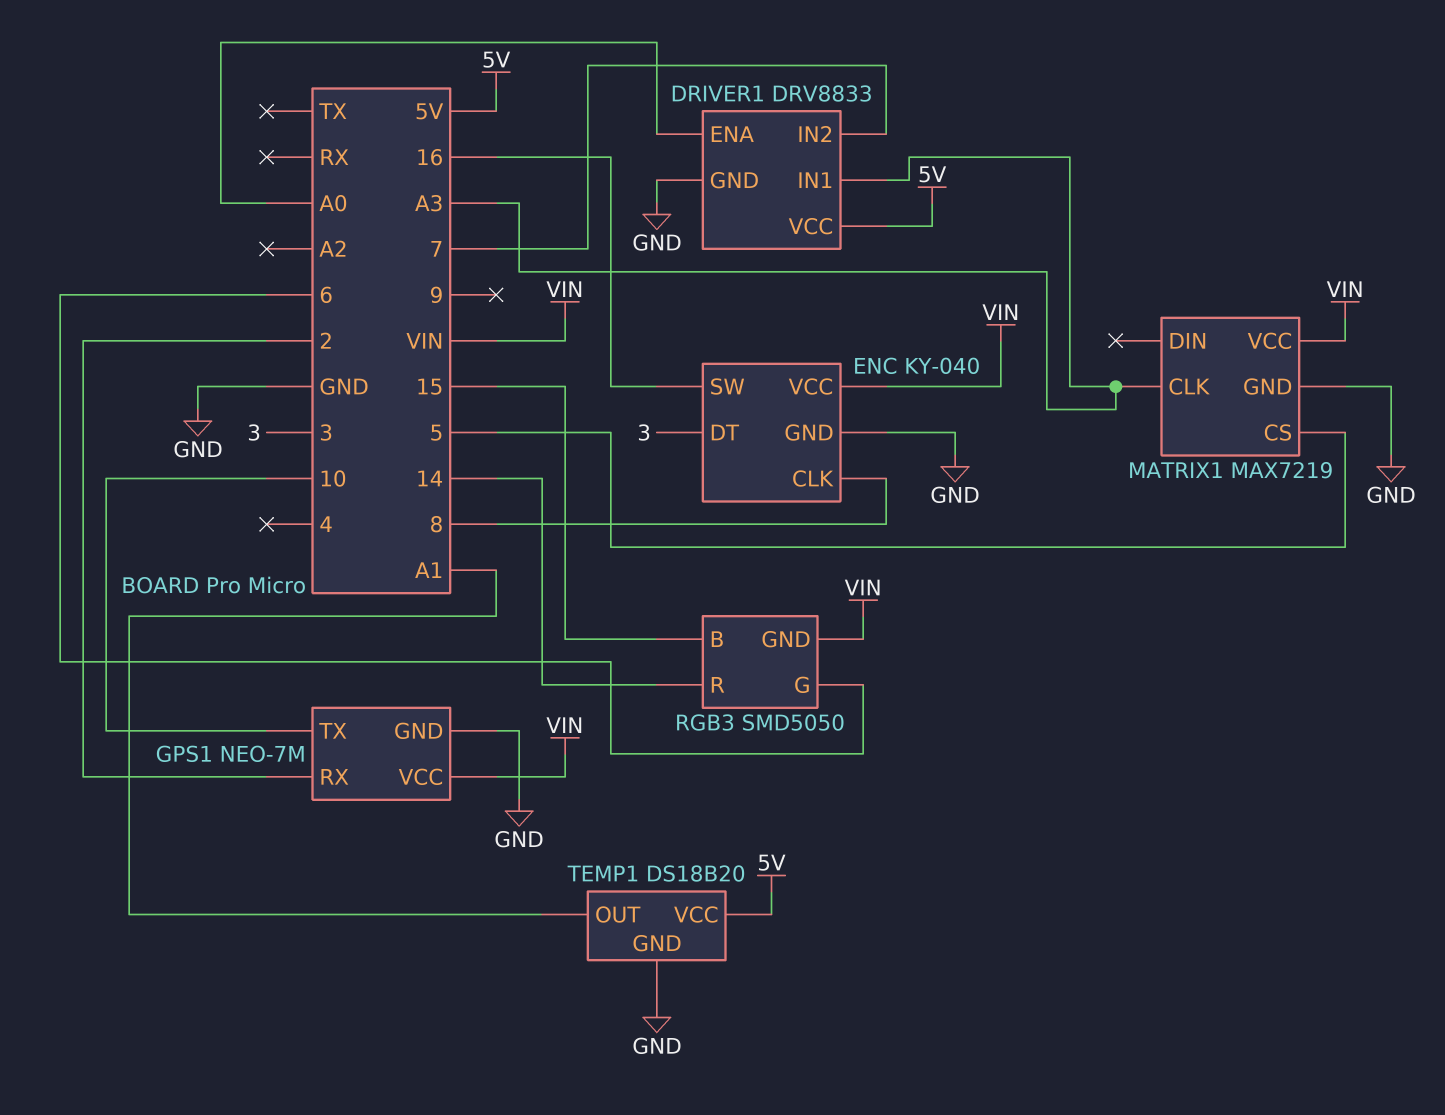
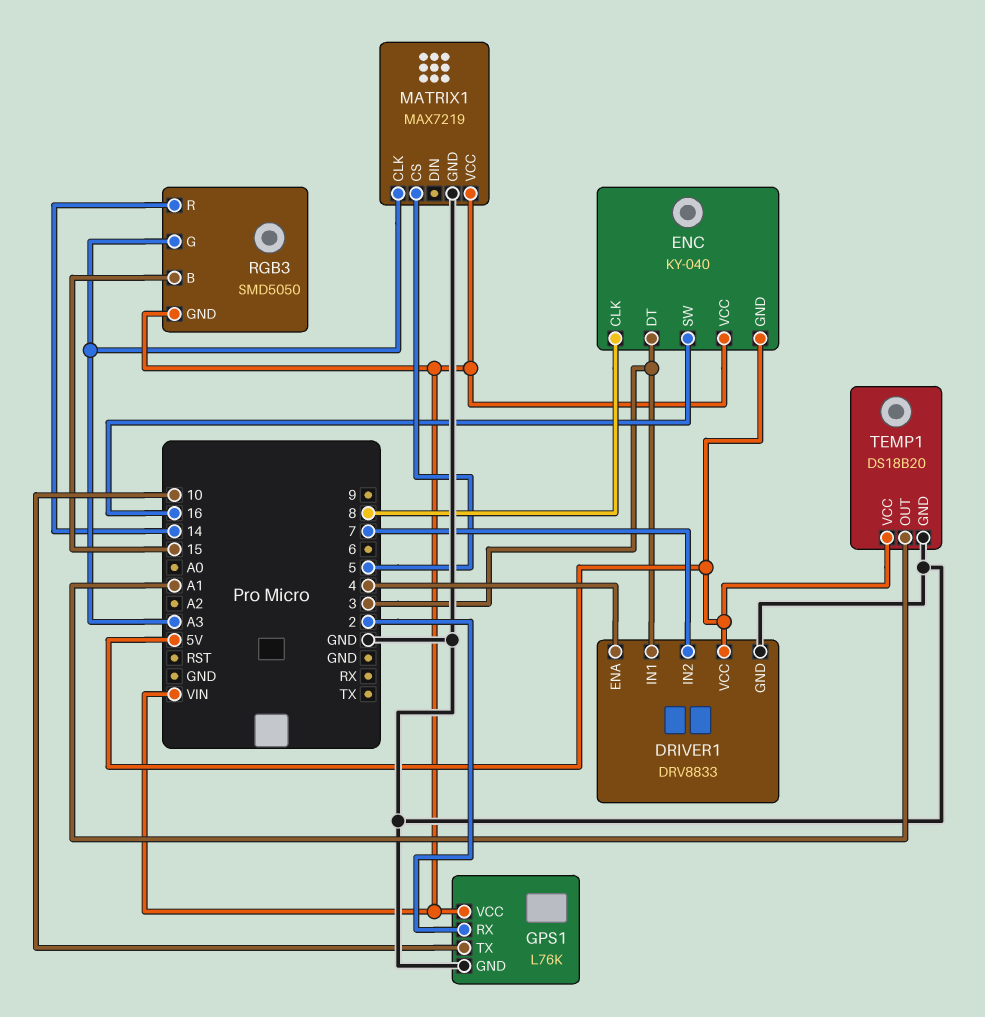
DRIVER1 pin ENA: A0 -> 4
DRIVER1 pin IN1: A3 -> 3
ENC pin GND: GND -> 5V
GPS1: NEO-7M -> L76K
RGB3 pin G: 6 -> A3

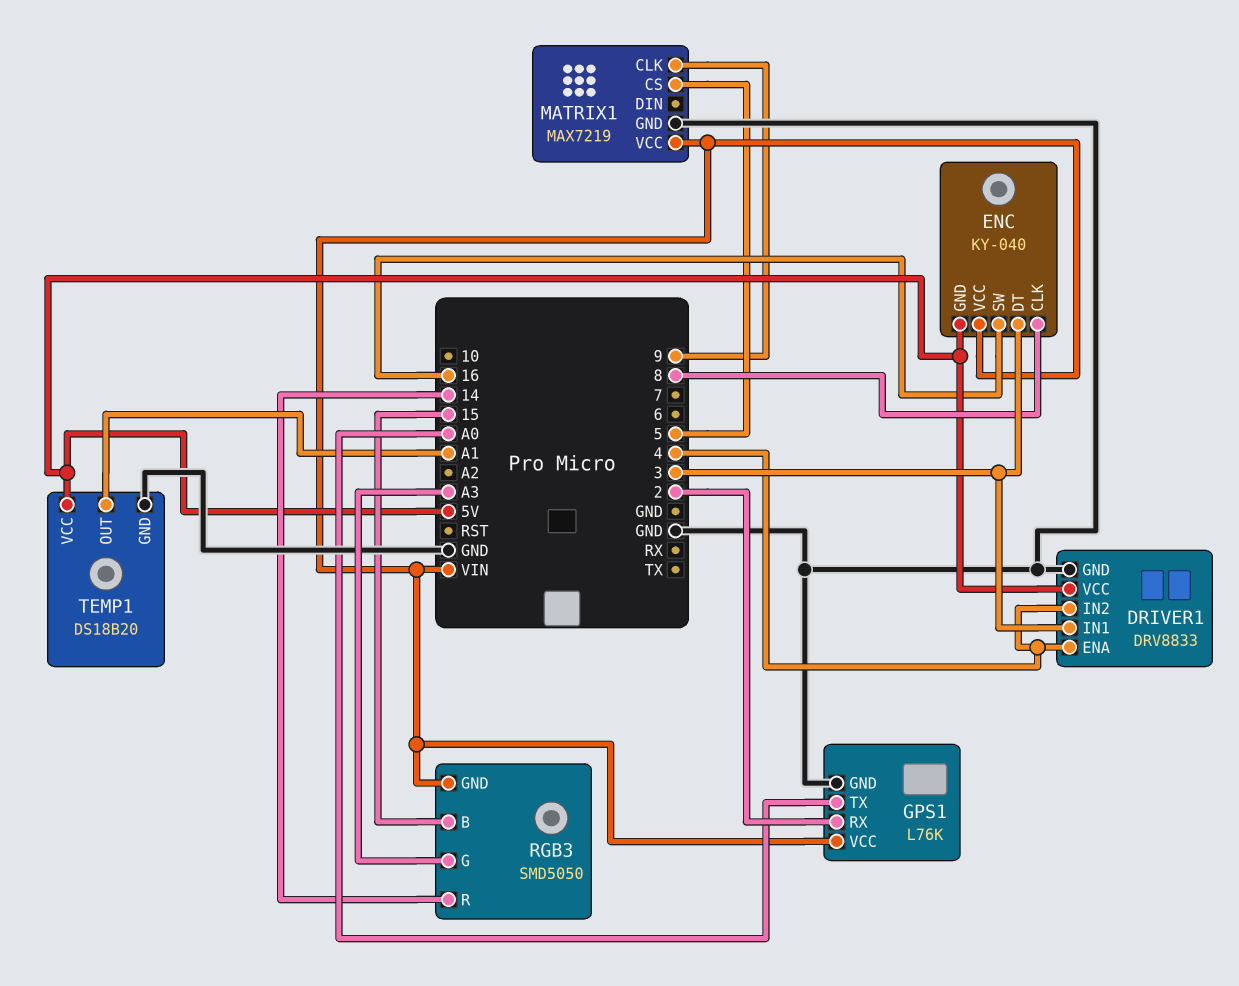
DRIVER1 pin IN2: 7 -> 4
GPS1 pin TX: 10 -> A0
MATRIX1 pin CLK: A3 -> 9

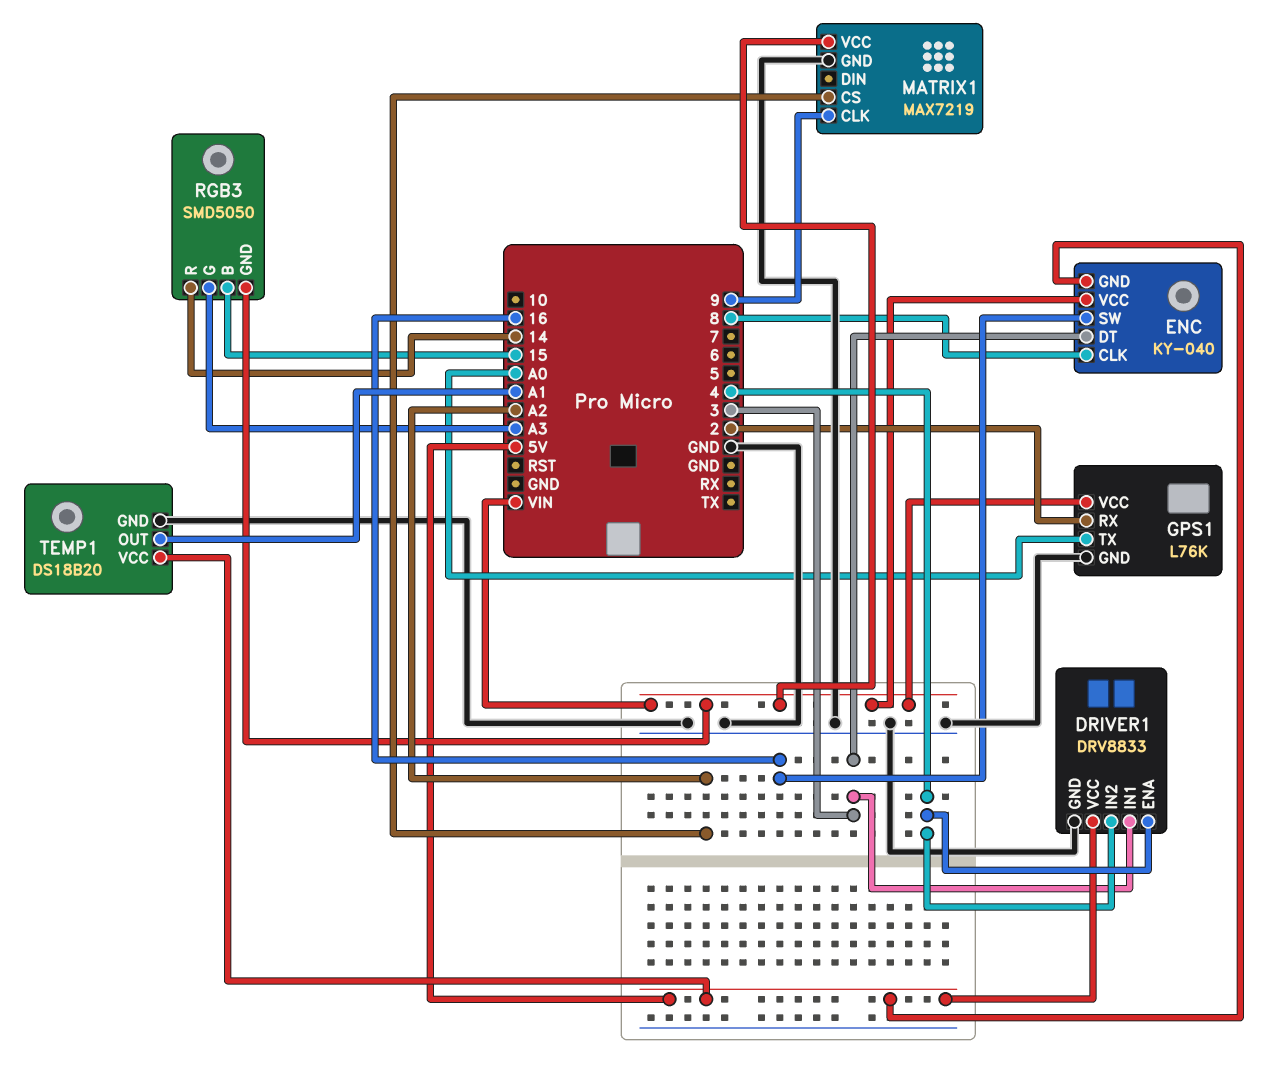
MATRIX1 pin CS: 5 -> A2

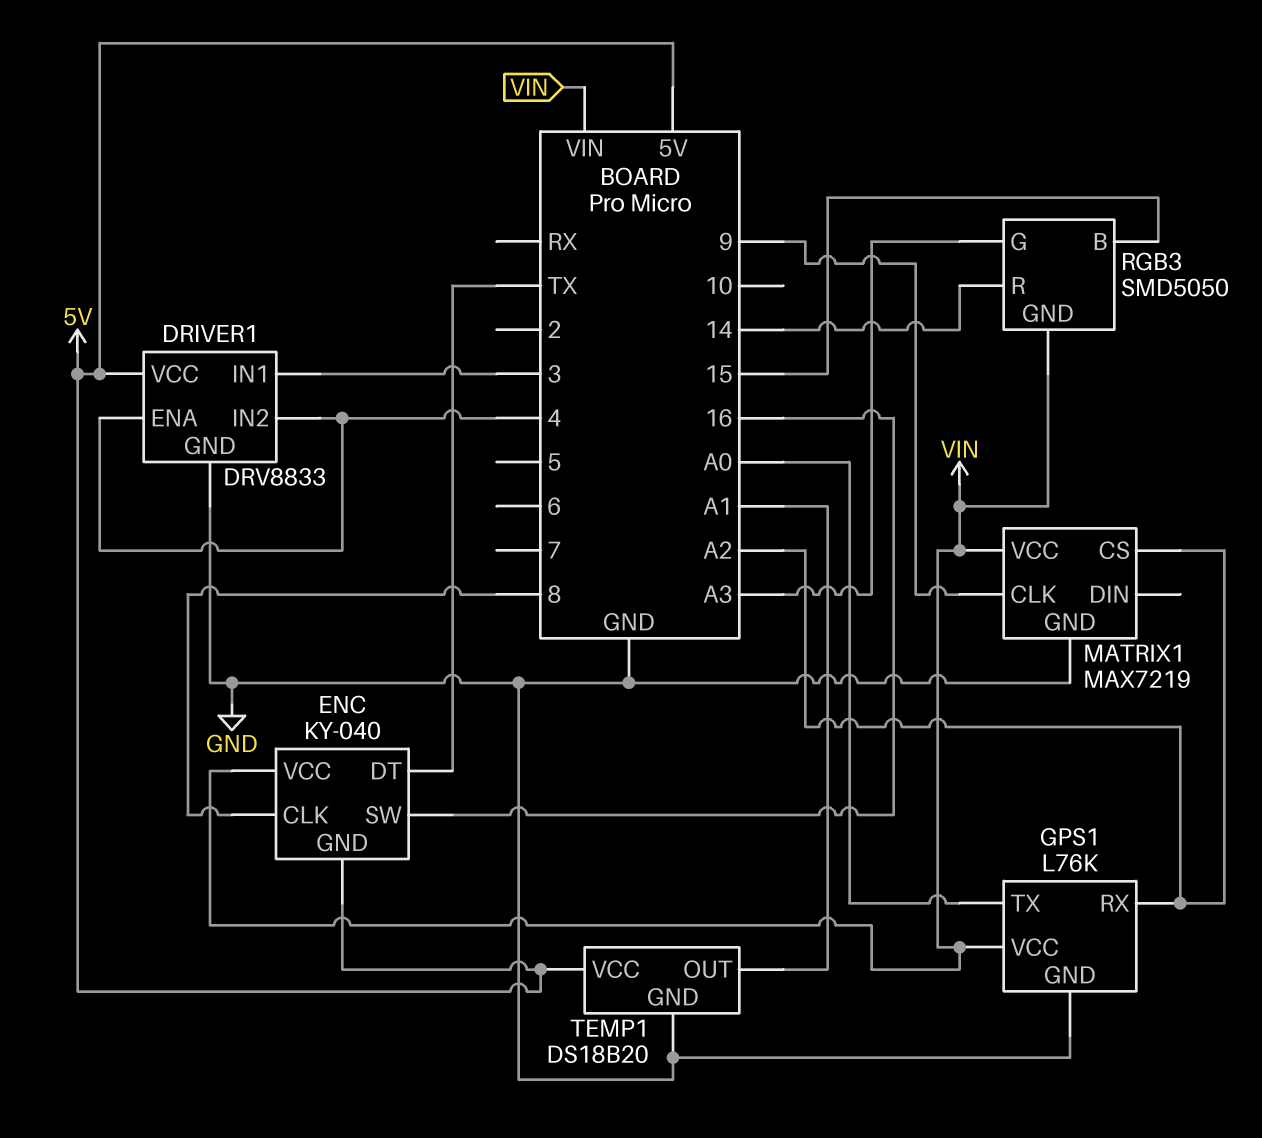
ENC pin DT: 3 -> TX
GPS1 pin RX: 2 -> A2

